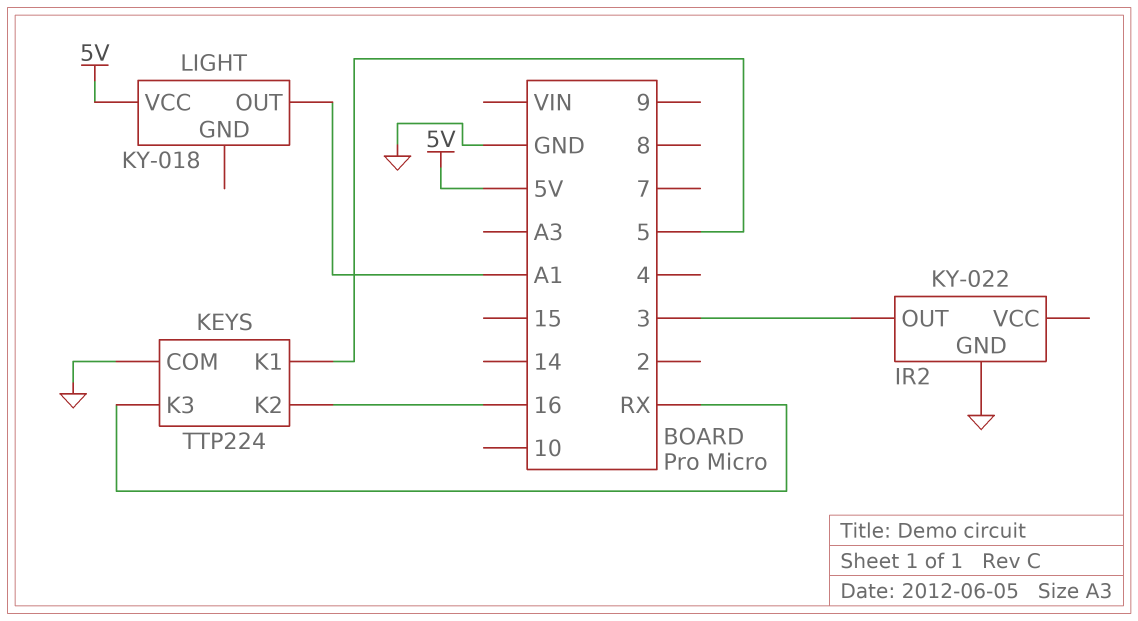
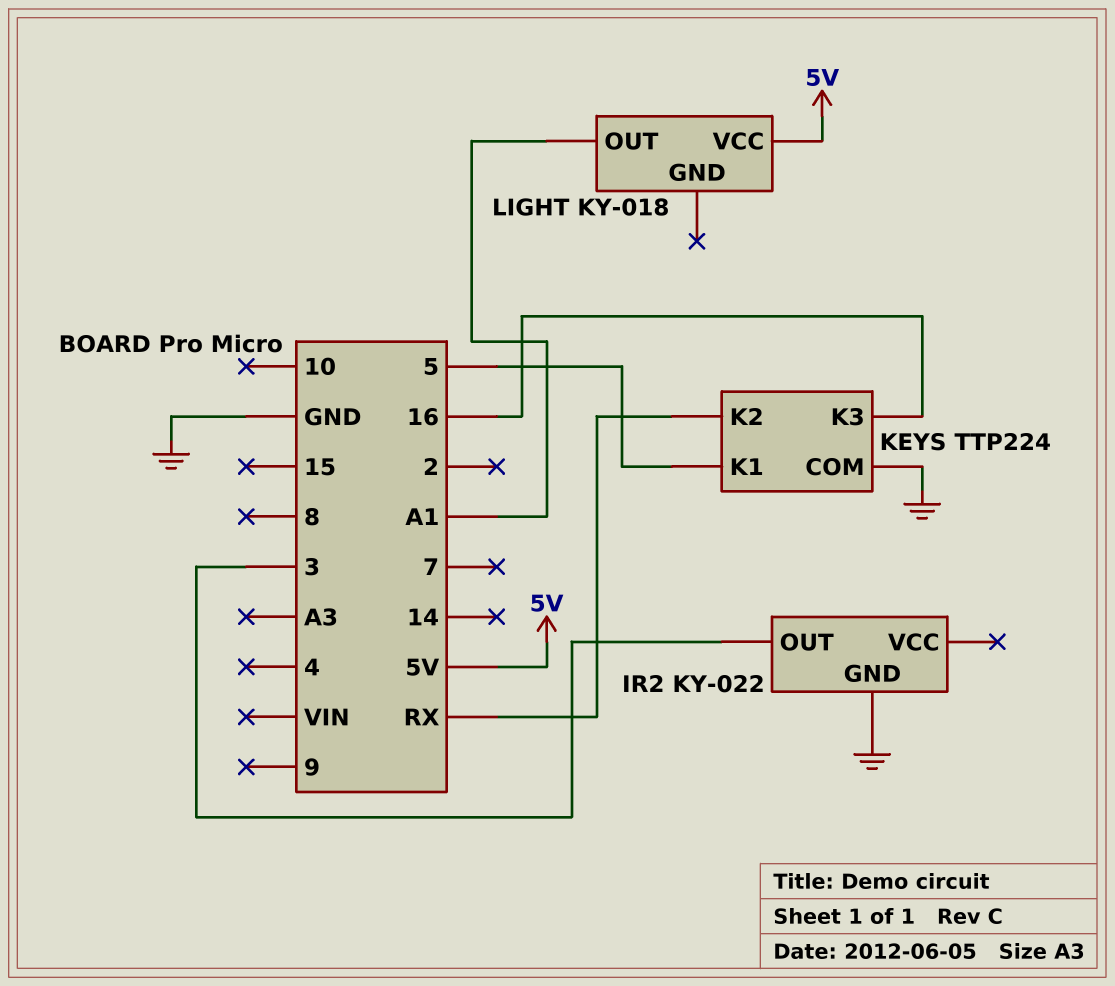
KEYS pin K2: 16 -> RX
KEYS pin K3: RX -> 16

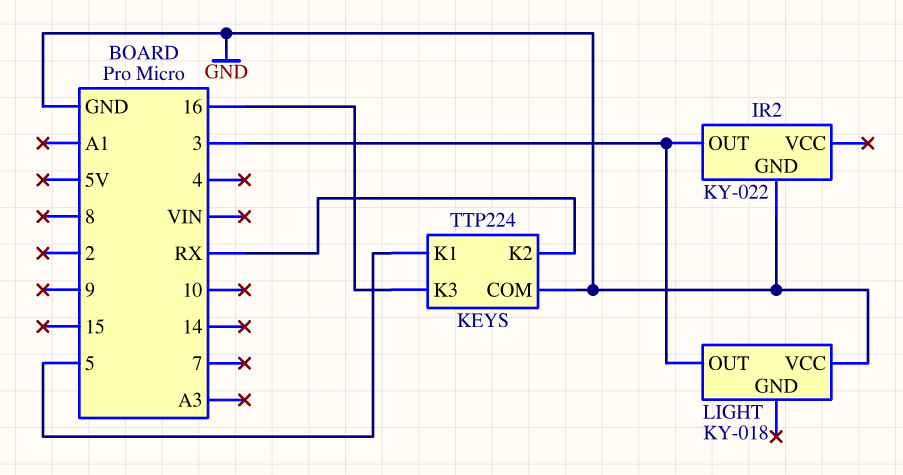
LIGHT pin OUT: A1 -> 3
LIGHT pin VCC: 5V -> GND

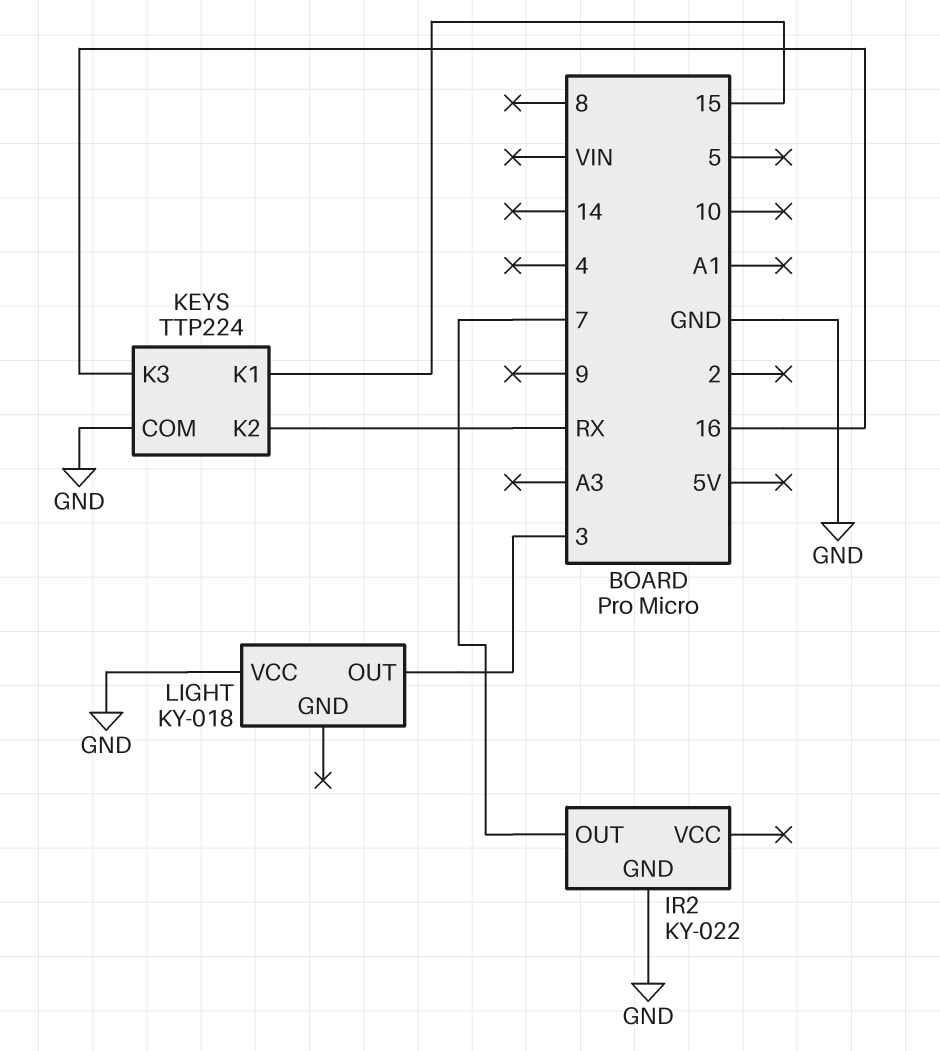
IR2 pin OUT: 3 -> 7
KEYS pin K1: 5 -> 15

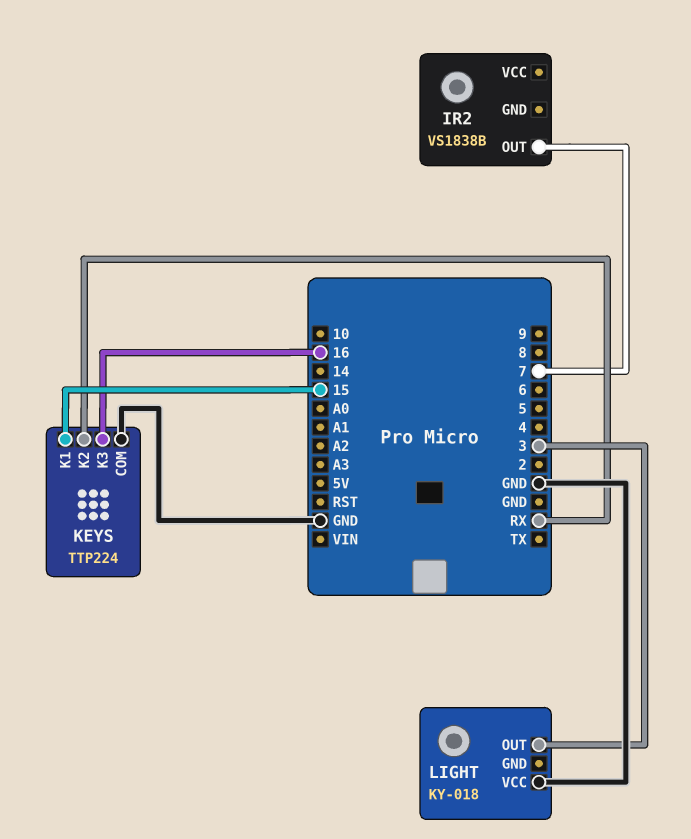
IR2: KY-022 -> VS1838B
IR2 pin GND: GND -> none

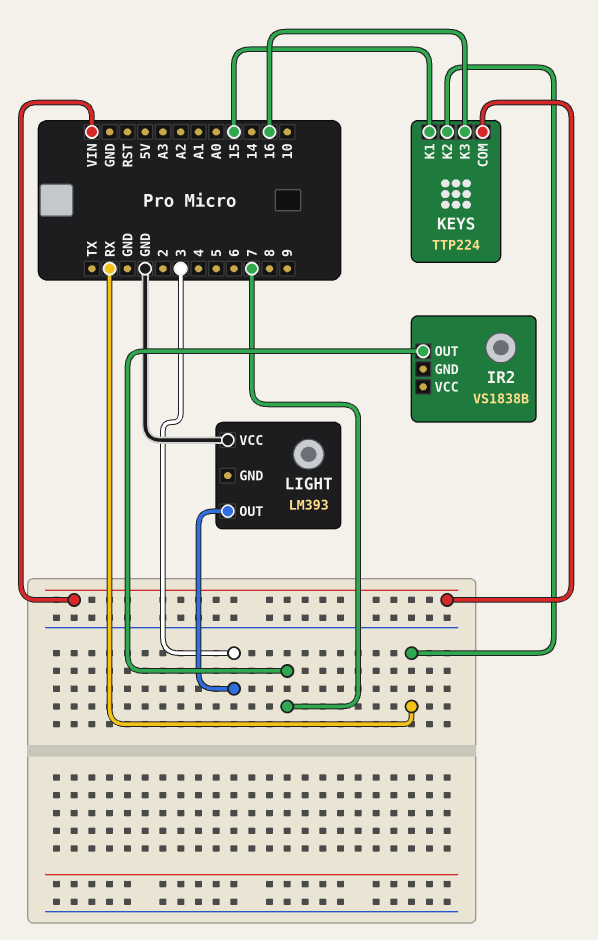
KEYS pin COM: GND -> VIN
LIGHT: KY-018 -> LM393

